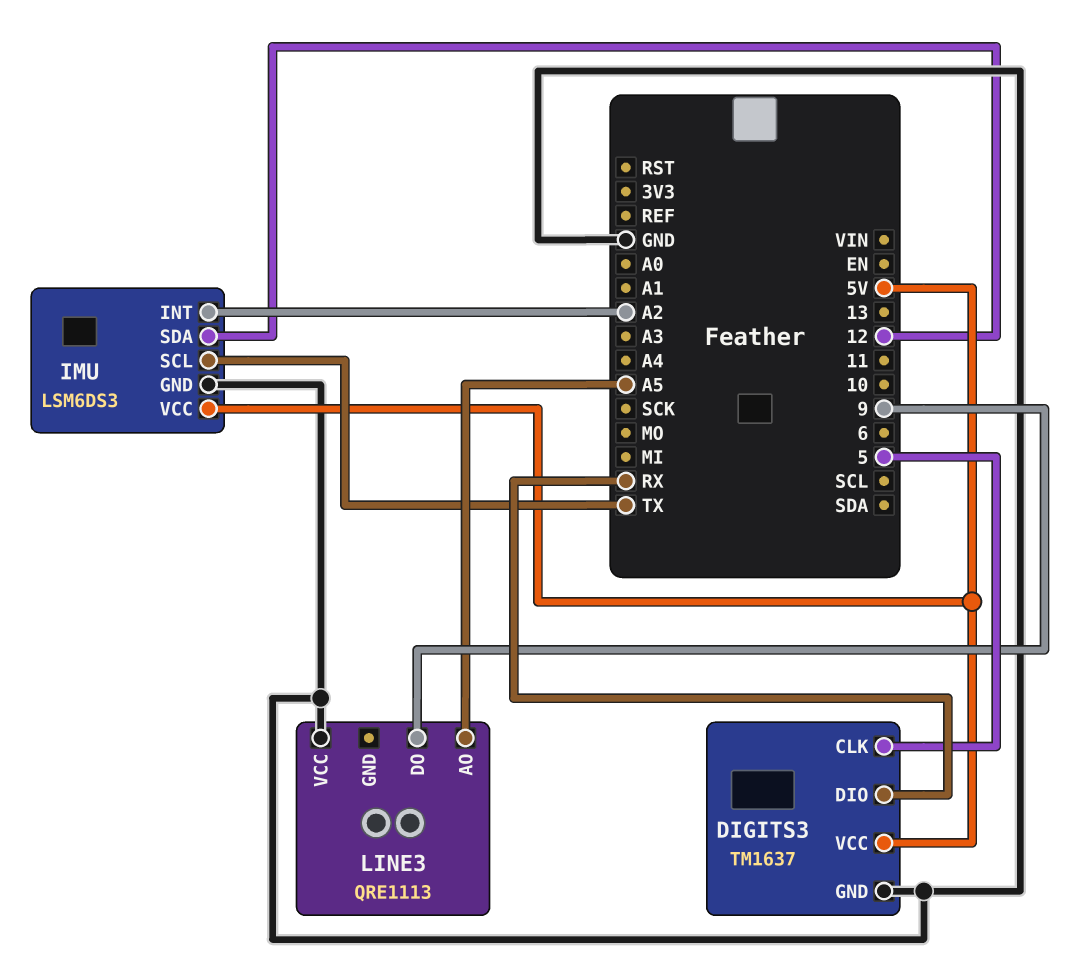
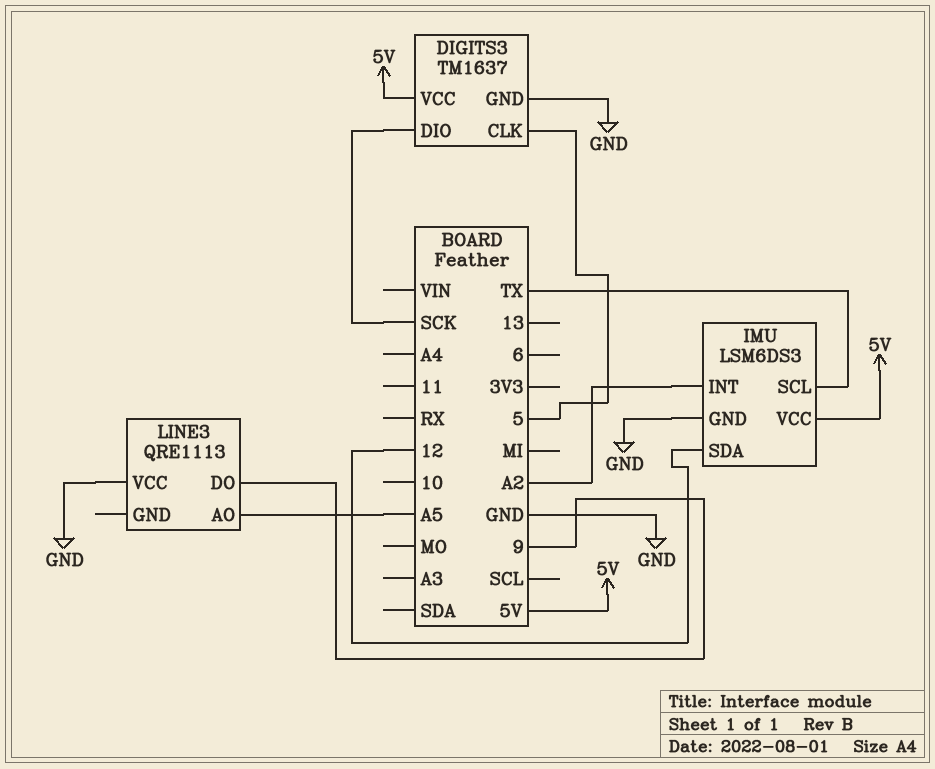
DIGITS3 pin DIO: RX -> SCK

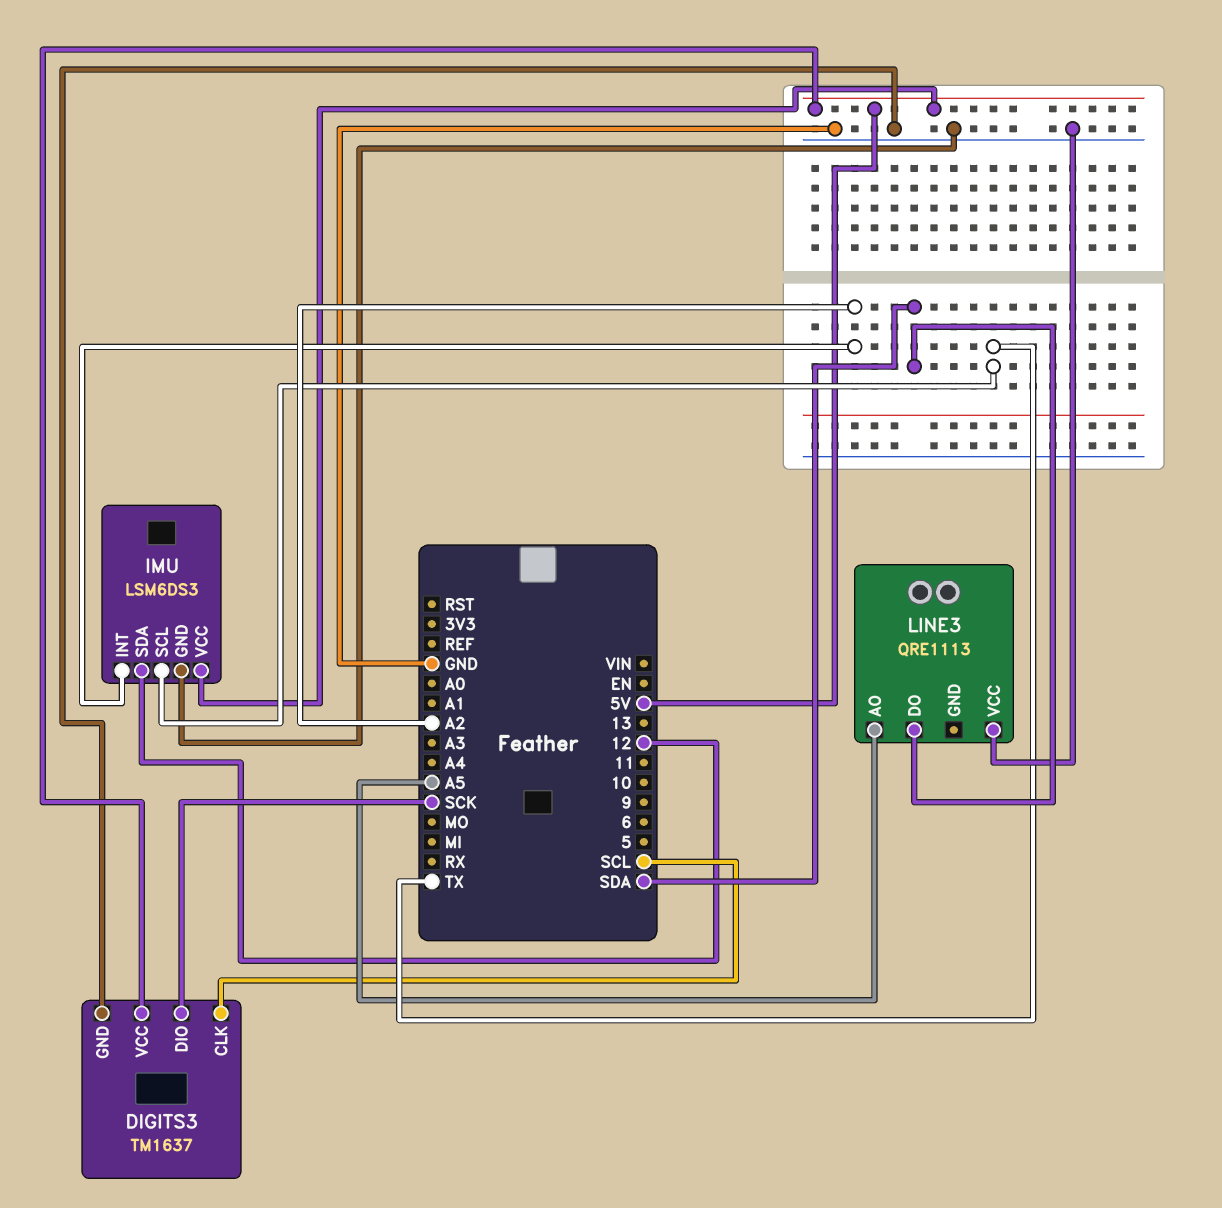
DIGITS3 pin CLK: 5 -> SCL
LINE3 pin DO: 9 -> SDA

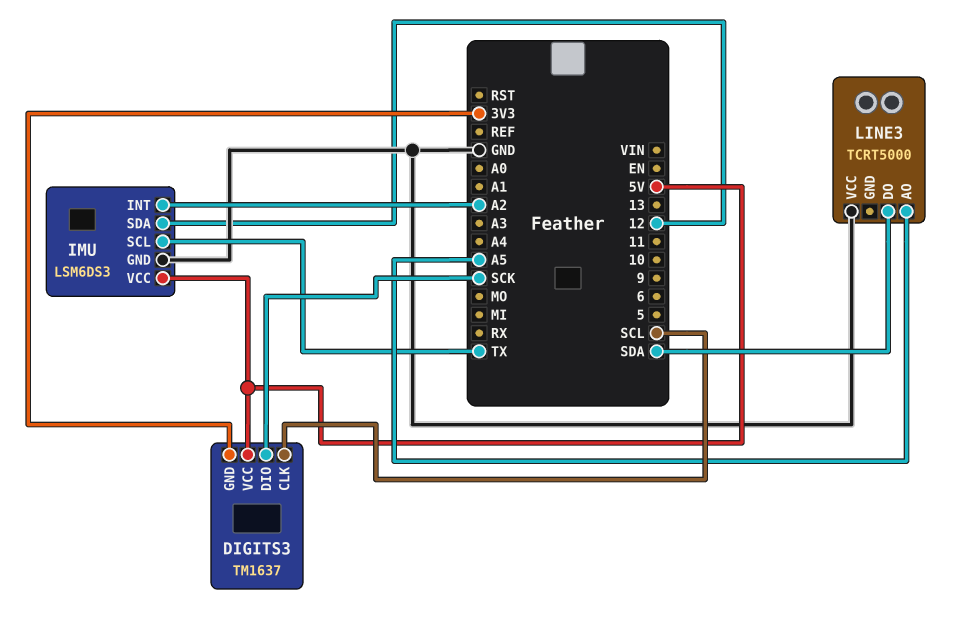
DIGITS3 pin GND: GND -> 3V3
LINE3: QRE1113 -> TCRT5000

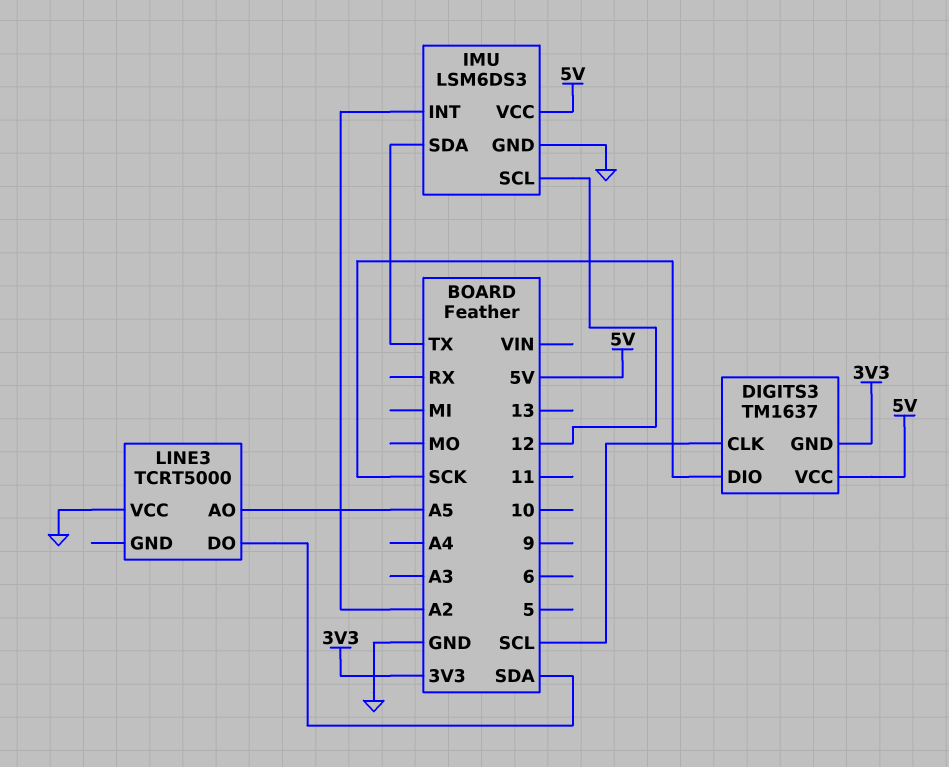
IMU pin SCL: TX -> 12
IMU pin SDA: 12 -> TX

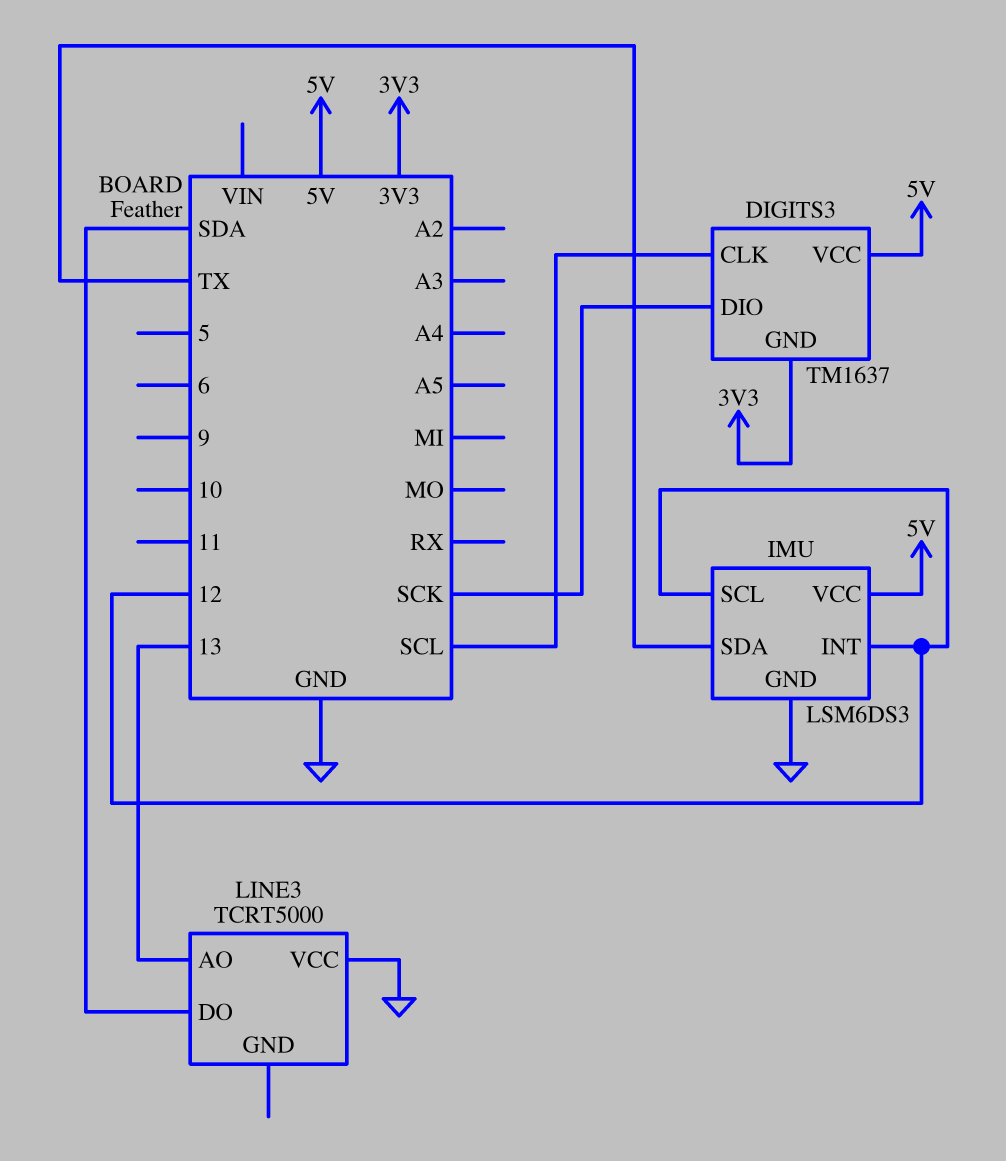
IMU pin INT: A2 -> 12
LINE3 pin AO: A5 -> 13

